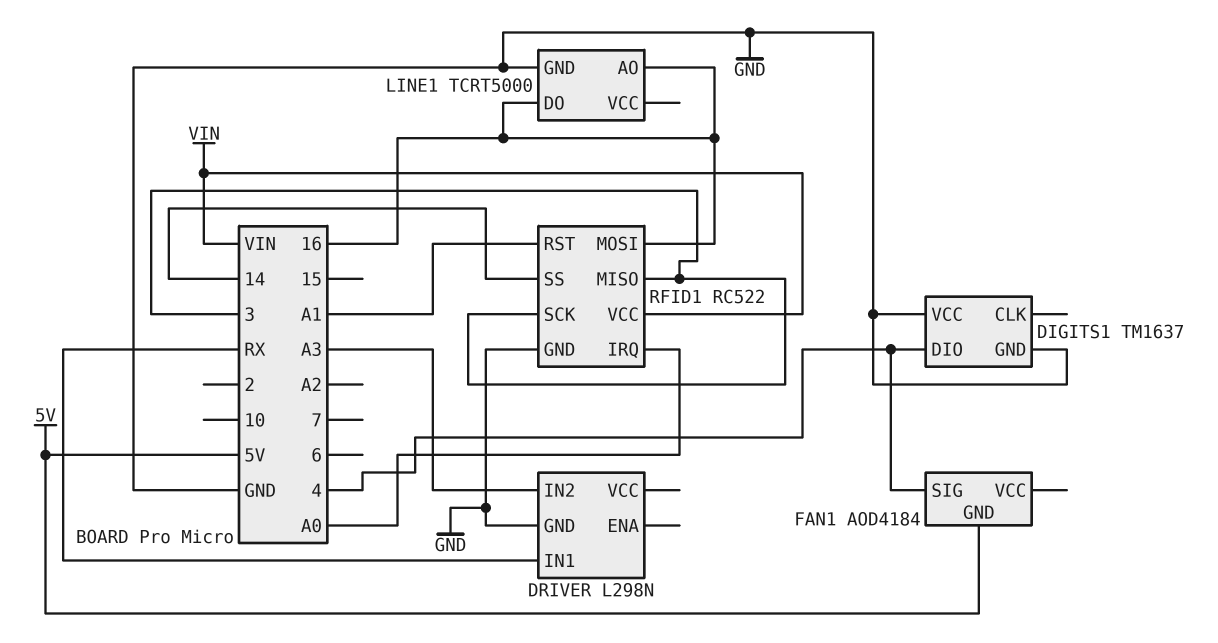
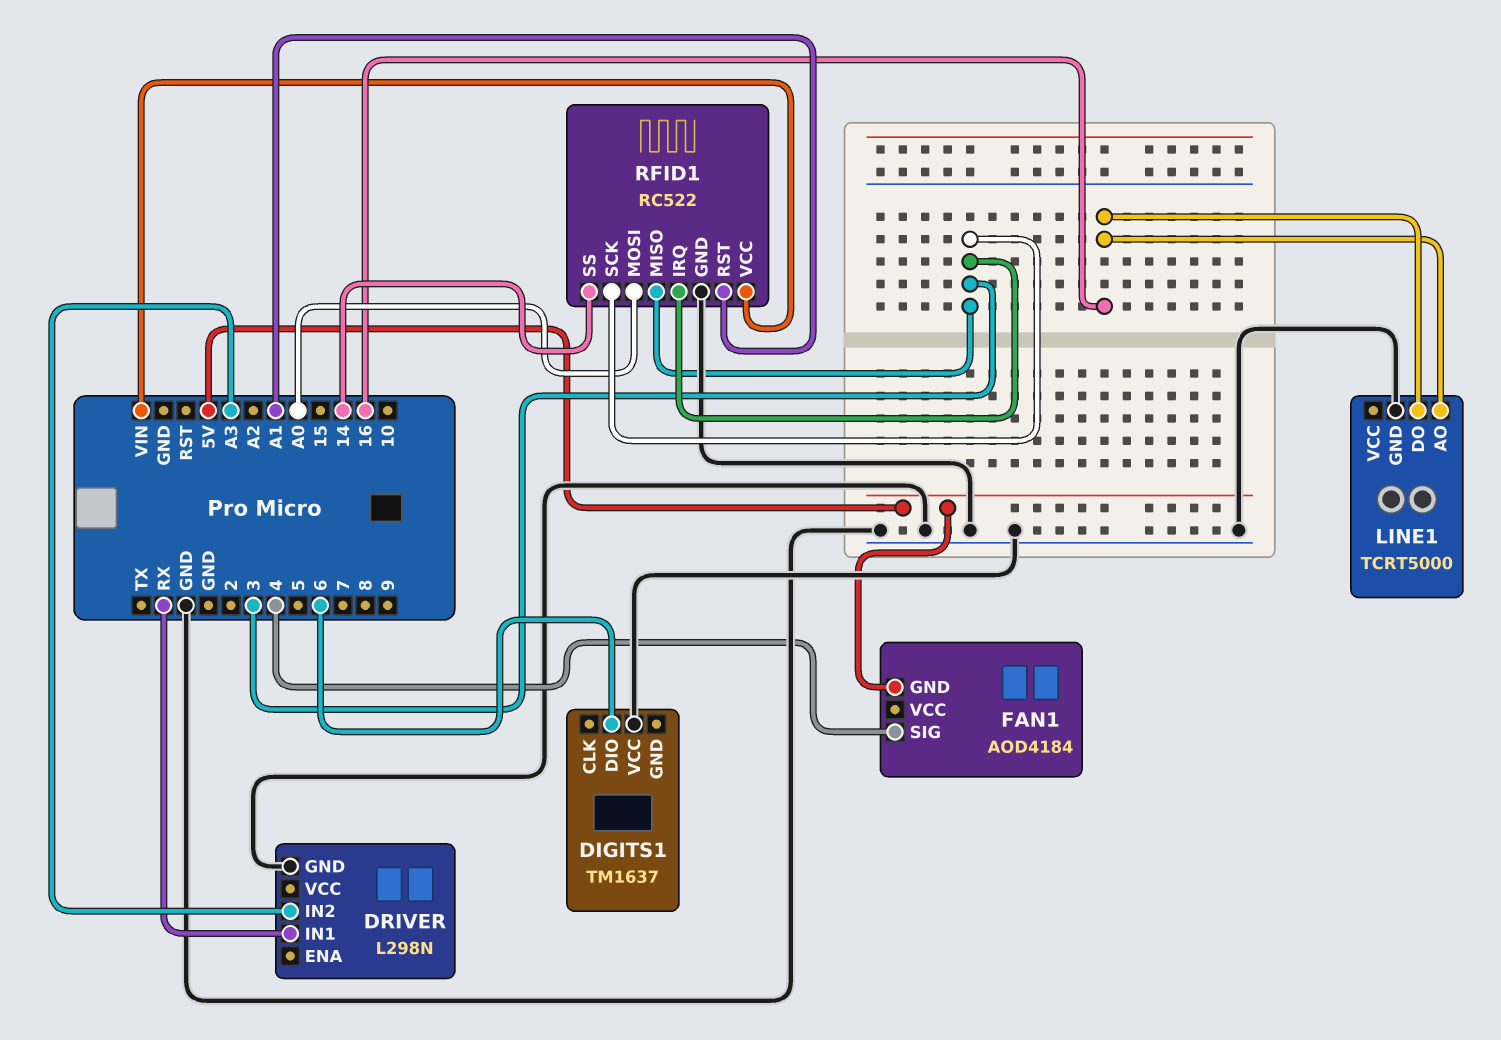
DIGITS1 pin DIO: 4 -> 6
DIGITS1 pin GND: GND -> none
RFID1 pin IRQ: A0 -> 3
RFID1 pin MOSI: 16 -> A0

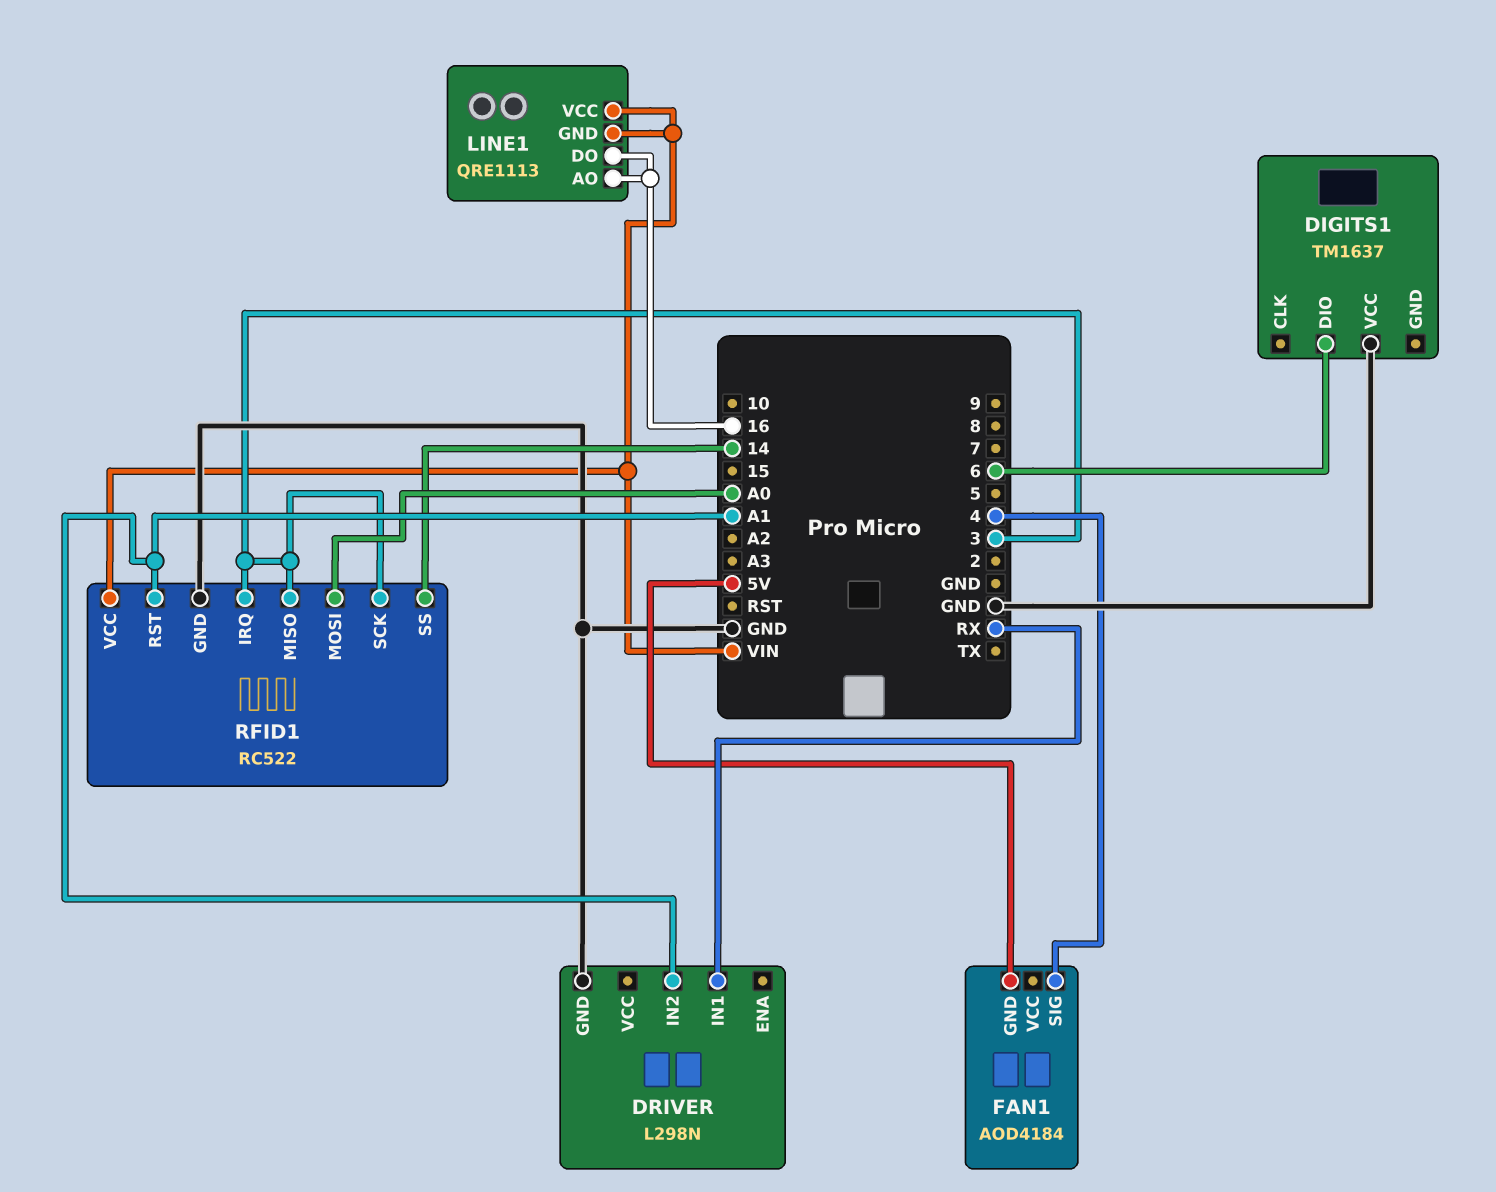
DRIVER pin IN2: A3 -> A1
LINE1: TCRT5000 -> QRE1113
LINE1 pin GND: GND -> VIN
LINE1 pin VCC: none -> VIN

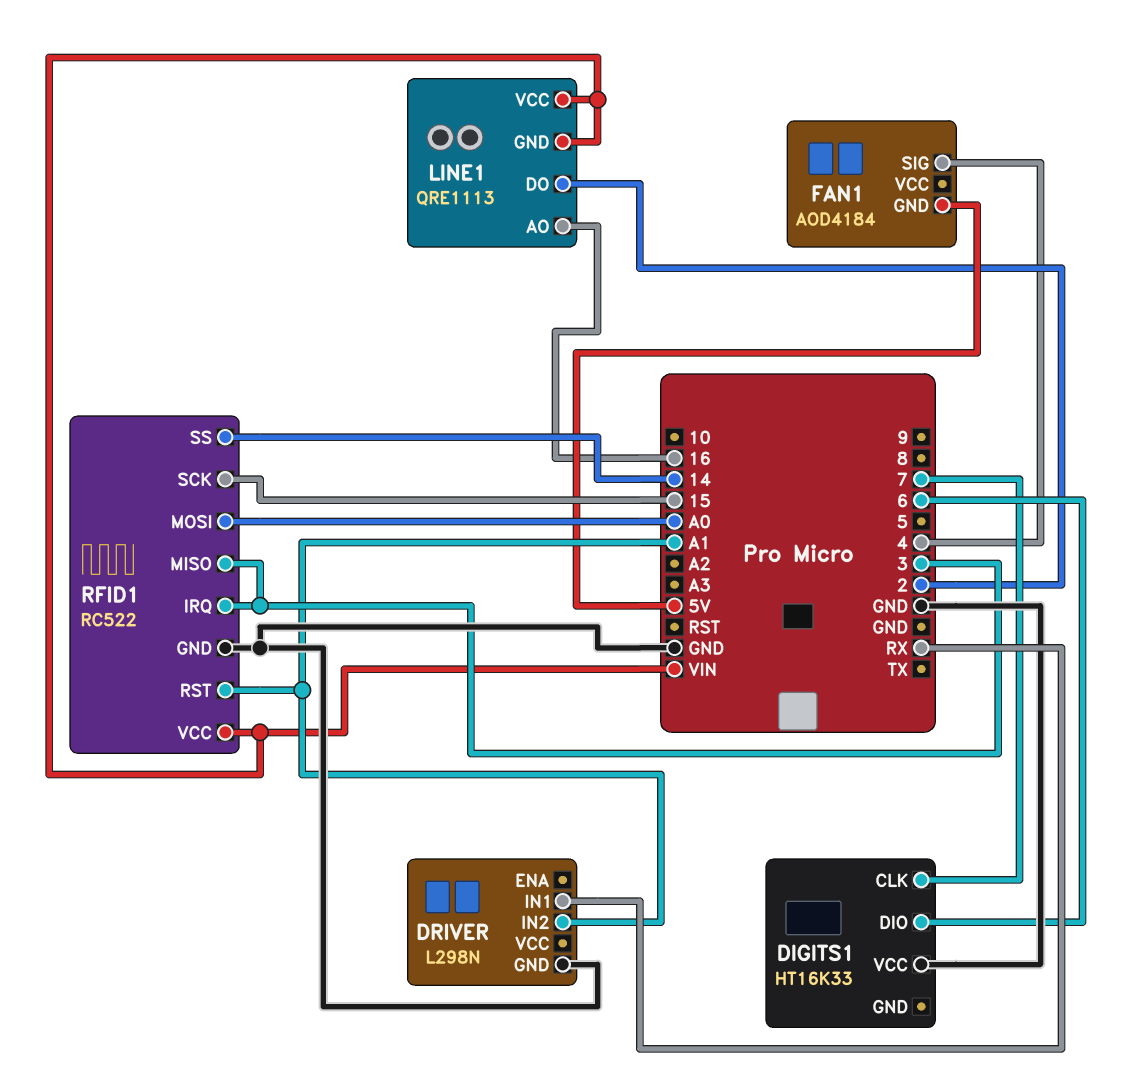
DIGITS1: TM1637 -> HT16K33
DIGITS1 pin CLK: none -> 7
LINE1 pin DO: 16 -> 2
RFID1 pin SCK: 3 -> 15

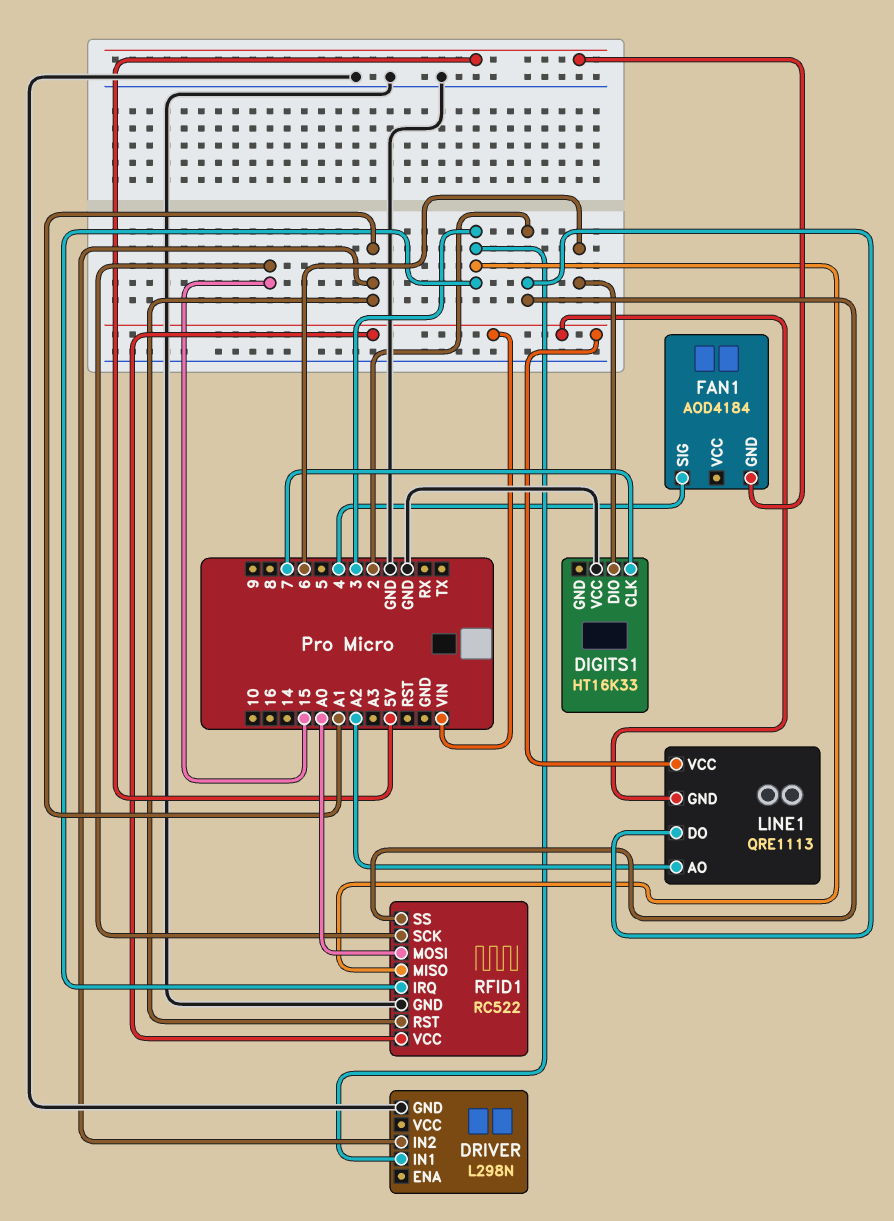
DRIVER pin IN1: RX -> 3
LINE1 pin AO: 16 -> A2
RFID1 pin SS: 14 -> 2

